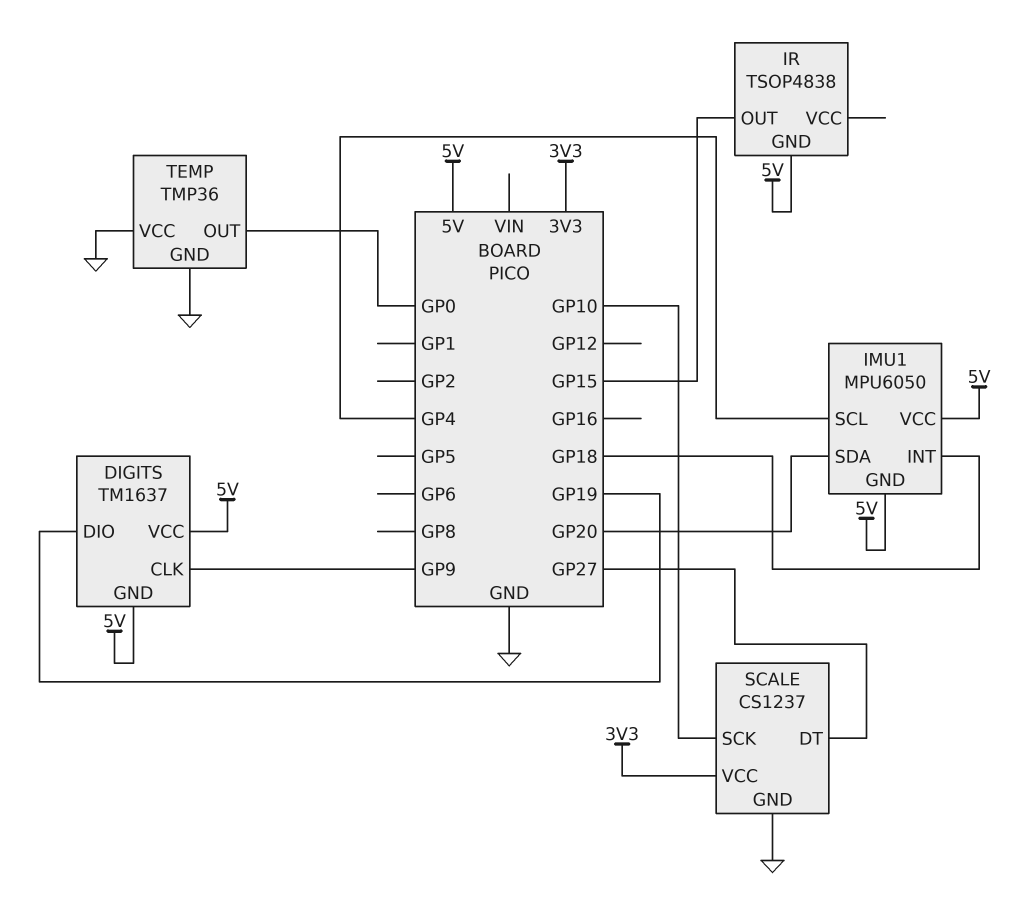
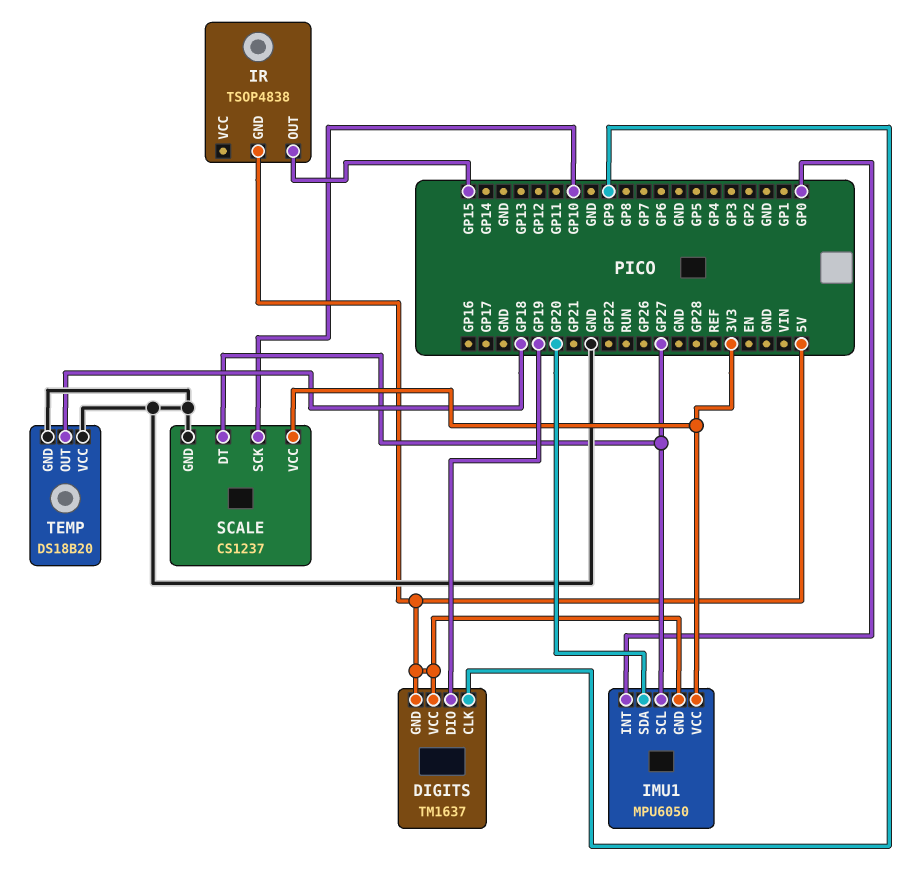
IMU1 pin INT: GP18 -> GP0
IMU1 pin SCL: GP4 -> GP27
IMU1 pin VCC: 5V -> 3V3
TEMP: TMP36 -> DS18B20
TEMP pin OUT: GP0 -> GP18

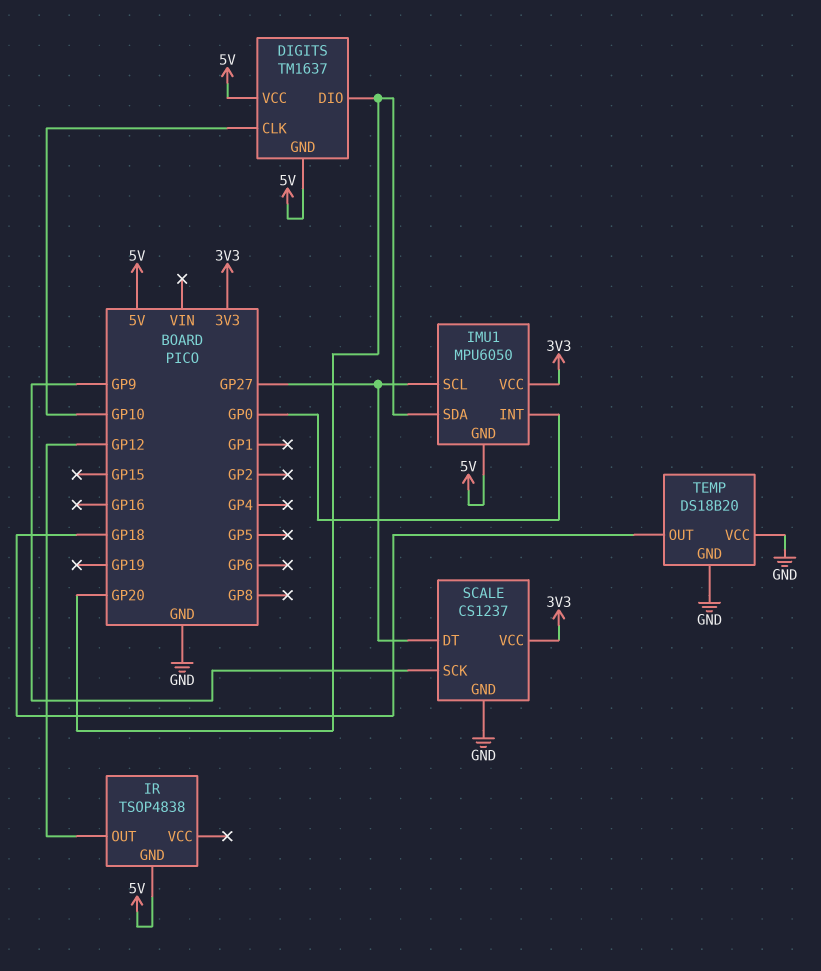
DIGITS pin CLK: GP9 -> GP10
DIGITS pin DIO: GP19 -> GP20
IR pin OUT: GP15 -> GP12
SCALE pin SCK: GP10 -> GP9

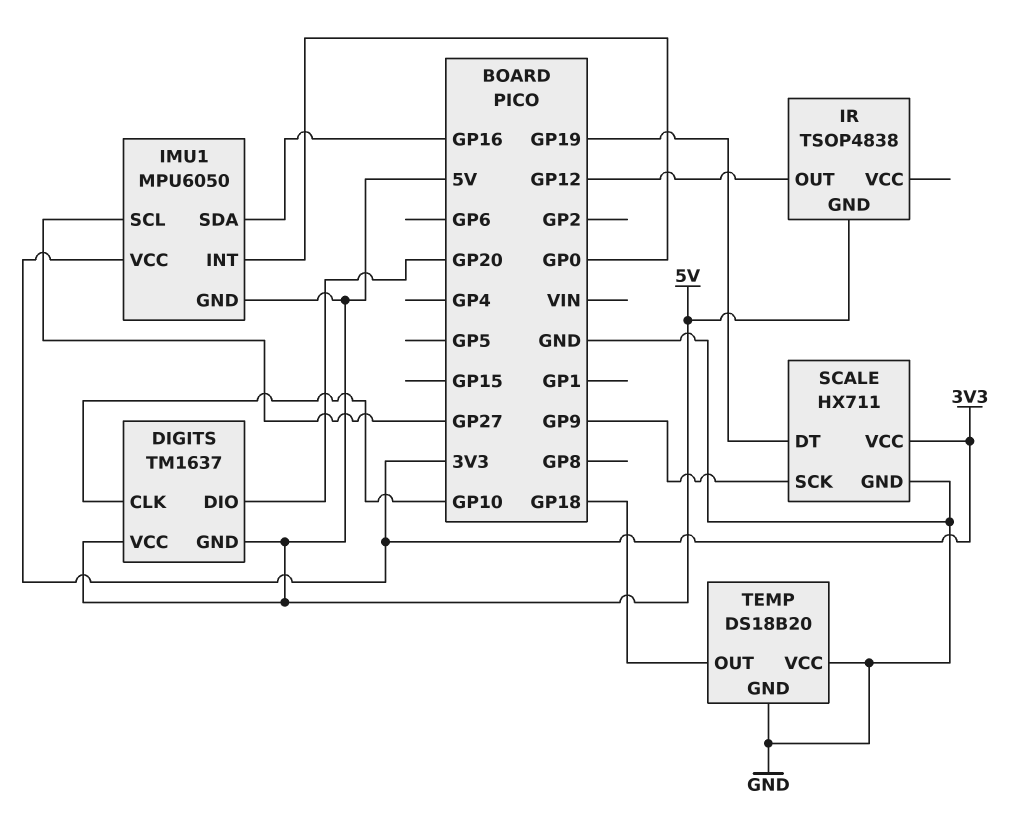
IMU1 pin SDA: GP20 -> GP16
SCALE: CS1237 -> HX711
SCALE pin DT: GP27 -> GP19

